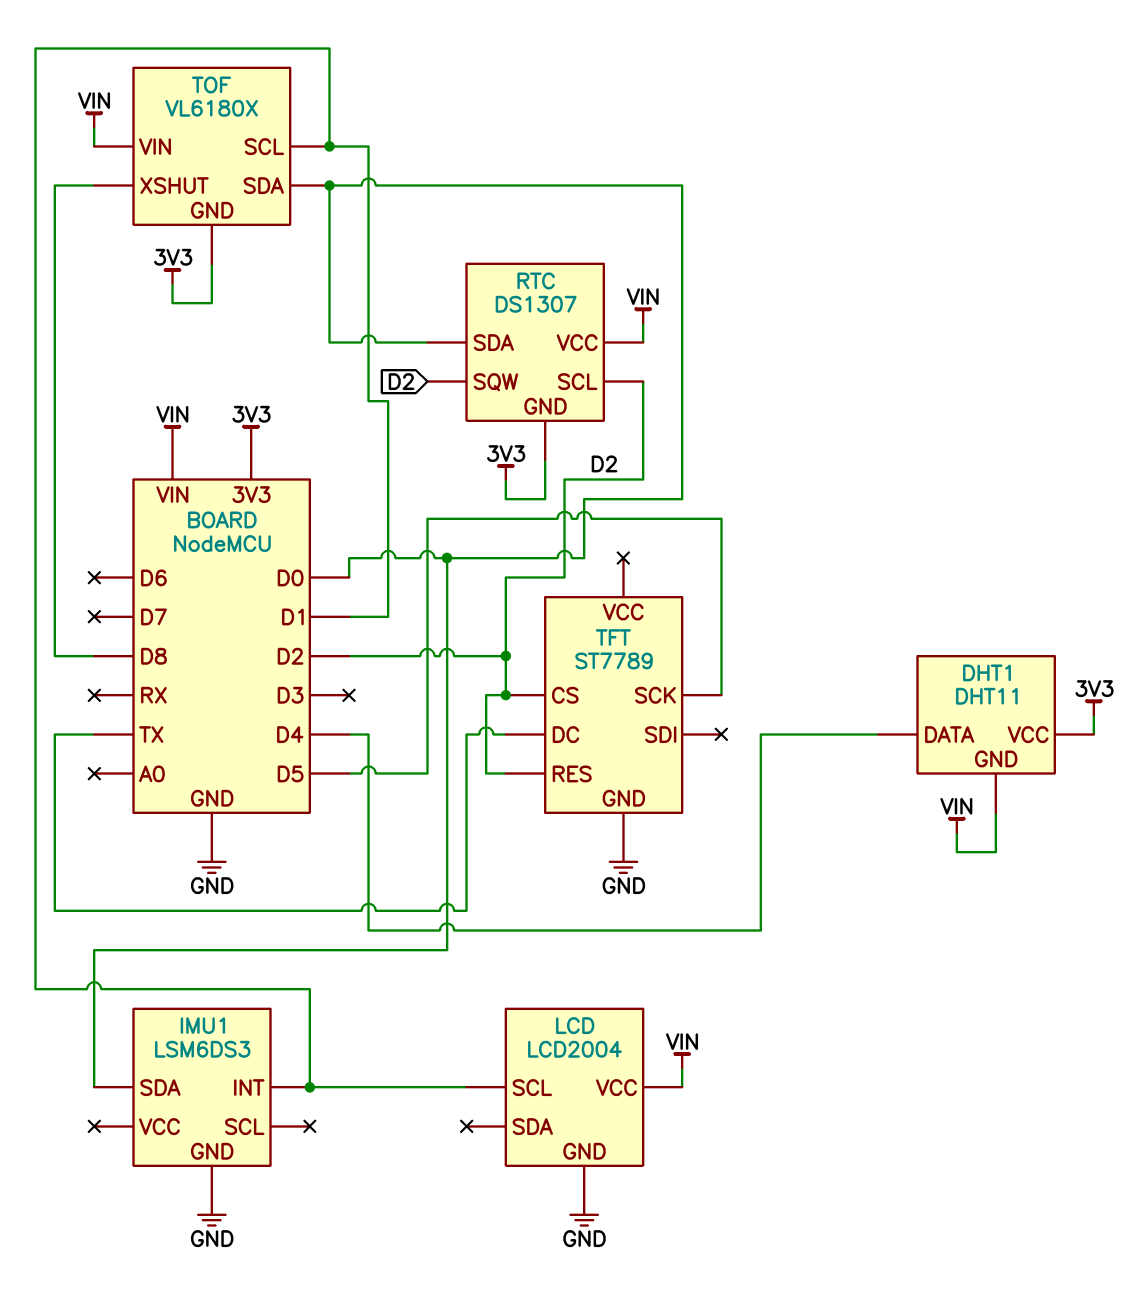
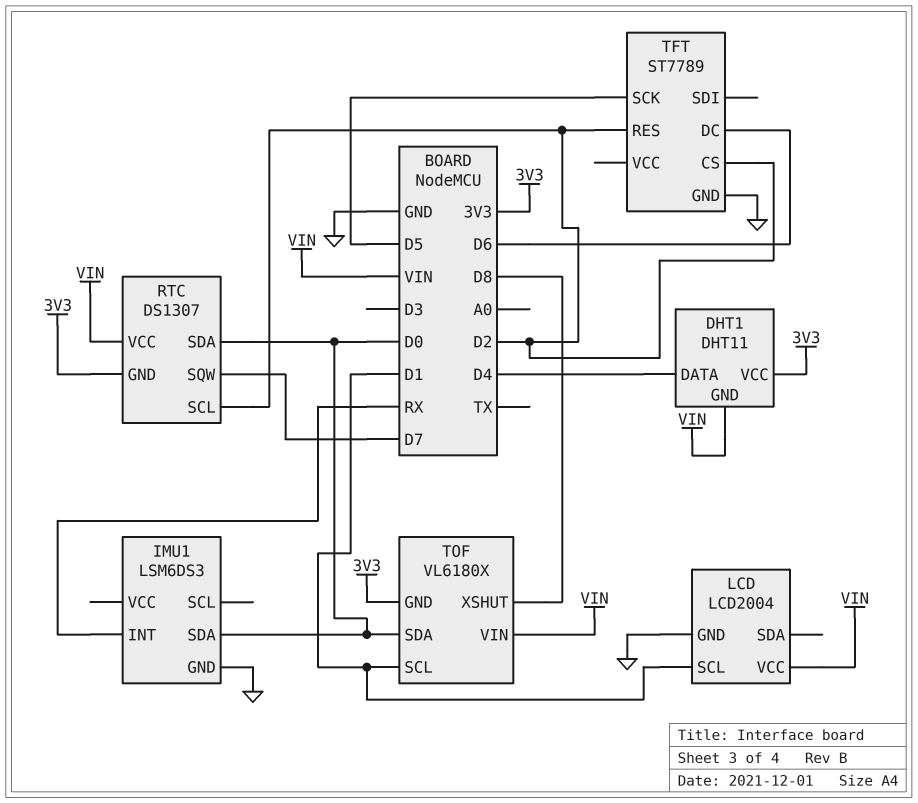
IMU1 pin INT: D1 -> RX
RTC pin SQW: D2 -> D7
TFT pin DC: TX -> D6

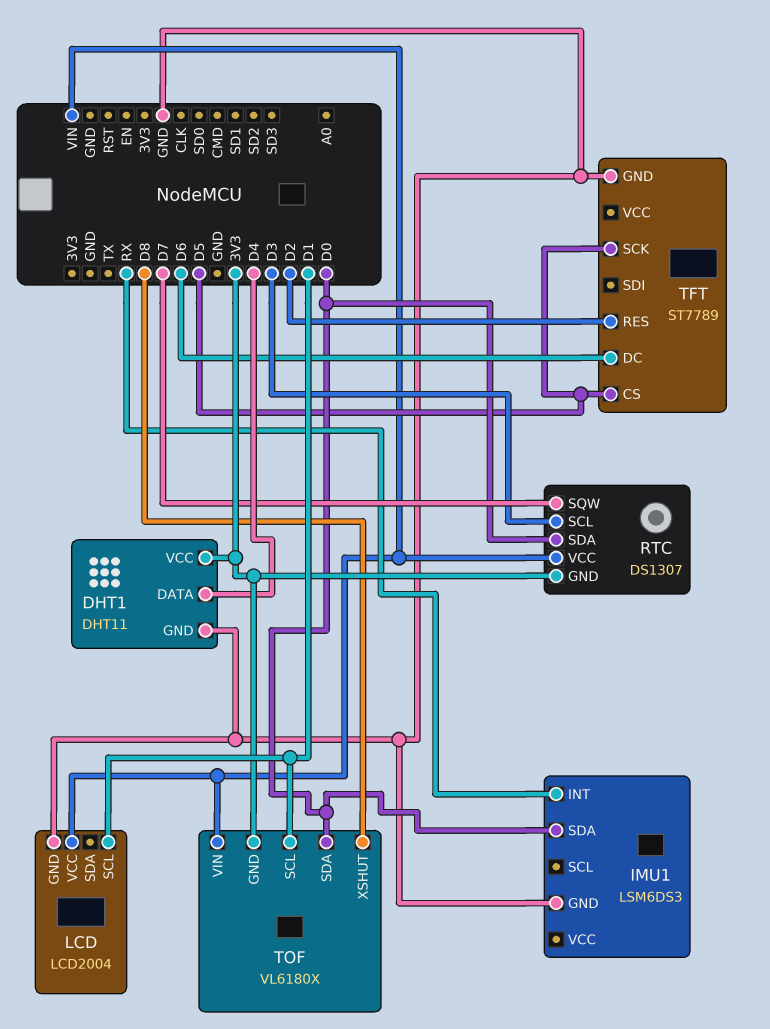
DHT1 pin GND: VIN -> GND
RTC pin SCL: D2 -> D3
TFT pin CS: D2 -> D5

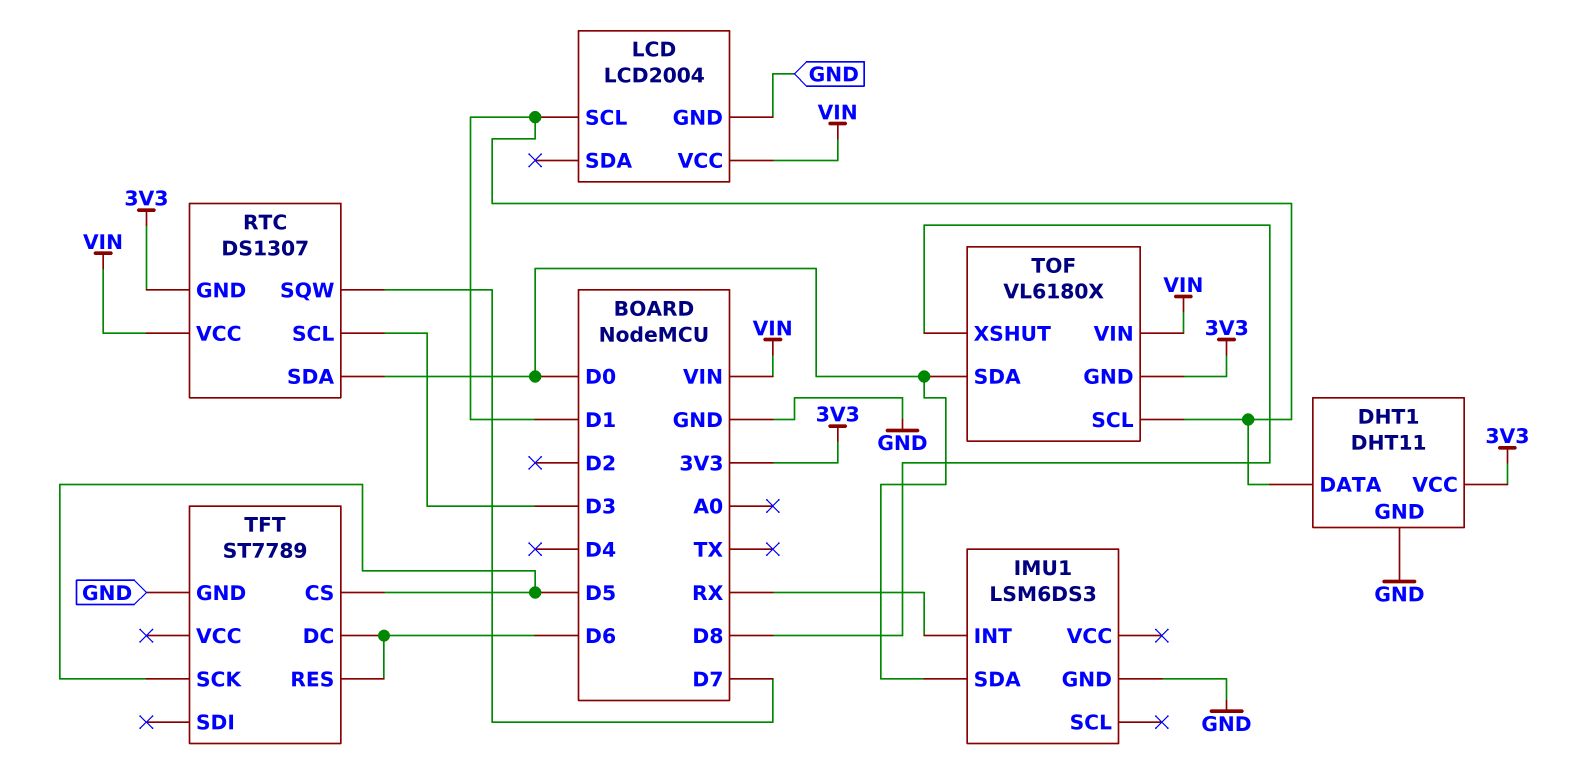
DHT1 pin DATA: D4 -> D1
TFT pin RES: D2 -> D6

